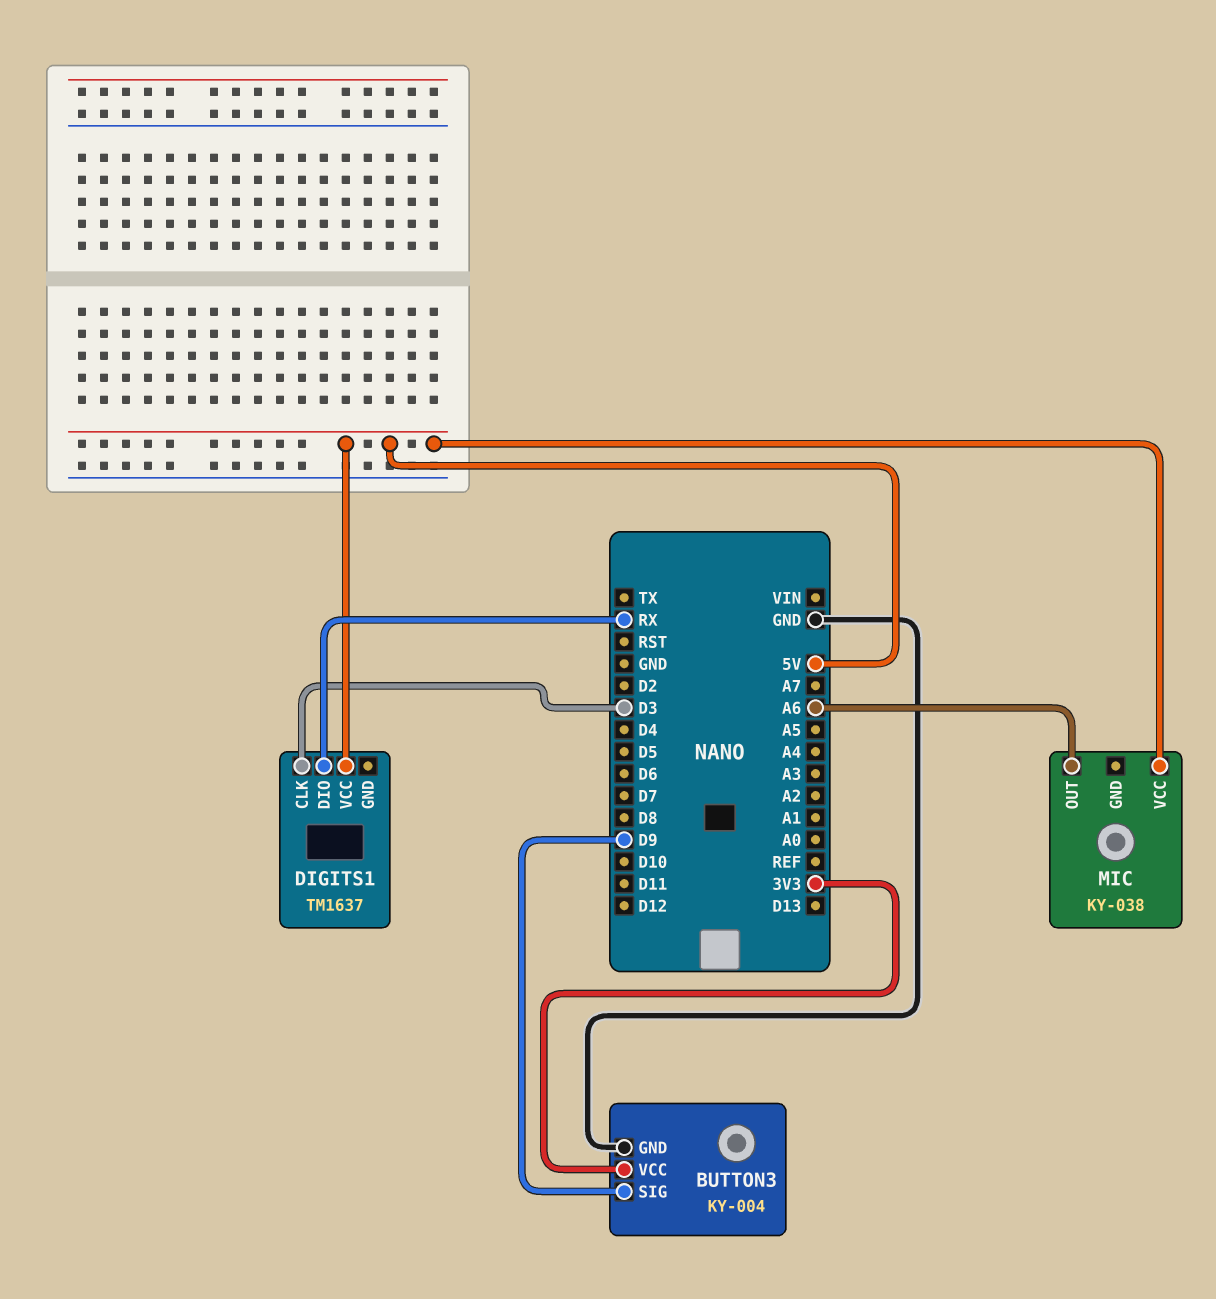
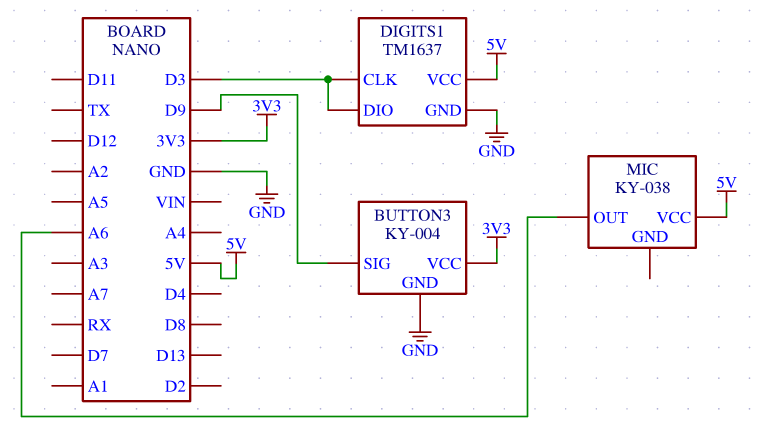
DIGITS1 pin DIO: RX -> D3
DIGITS1 pin GND: none -> GND

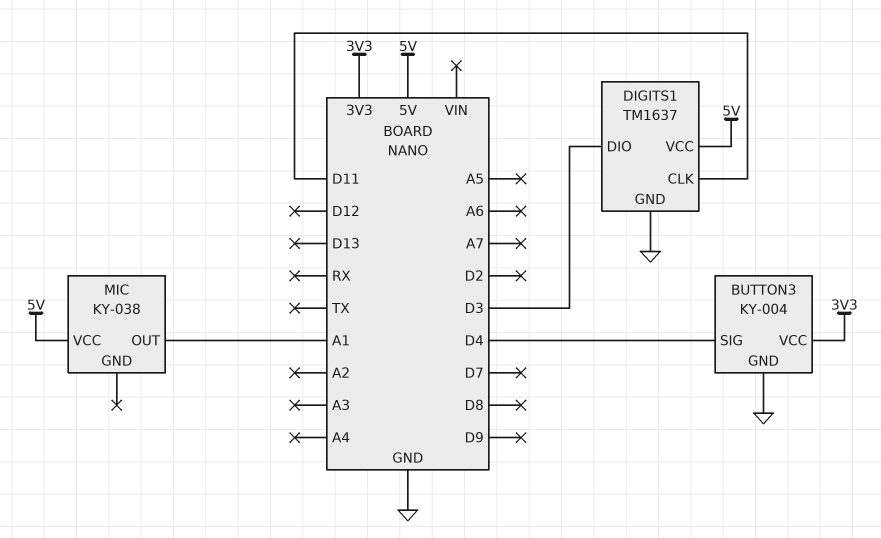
BUTTON3 pin SIG: D9 -> D4
DIGITS1 pin CLK: D3 -> D11
MIC pin OUT: A6 -> A1

